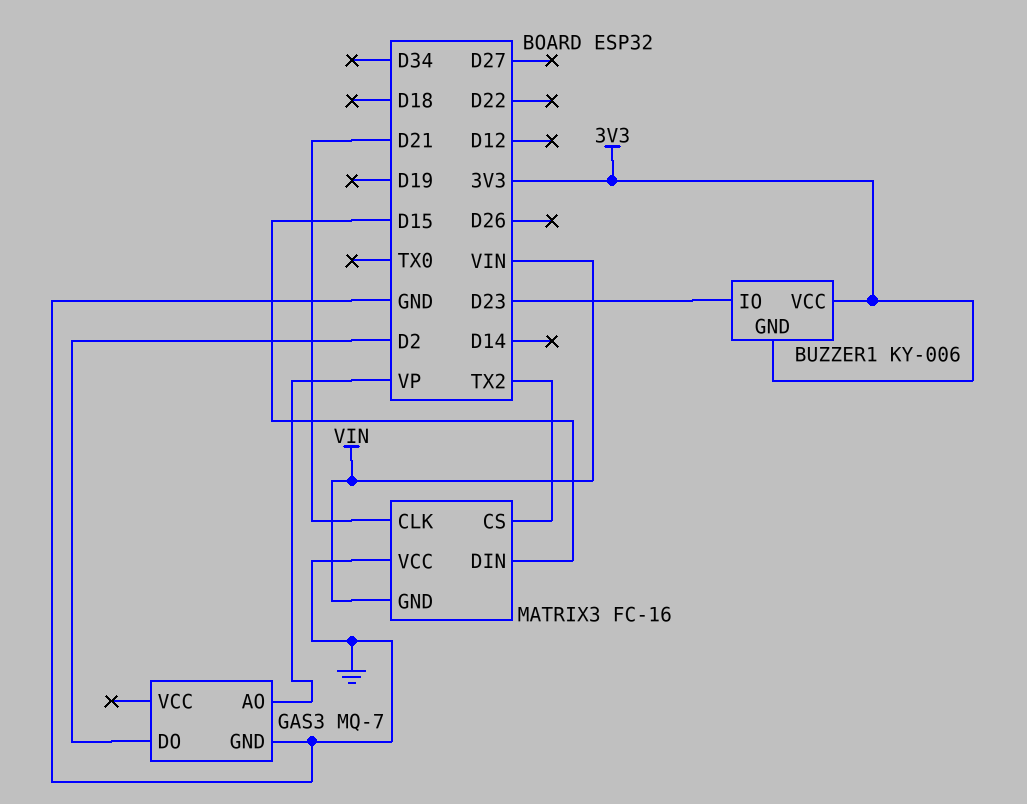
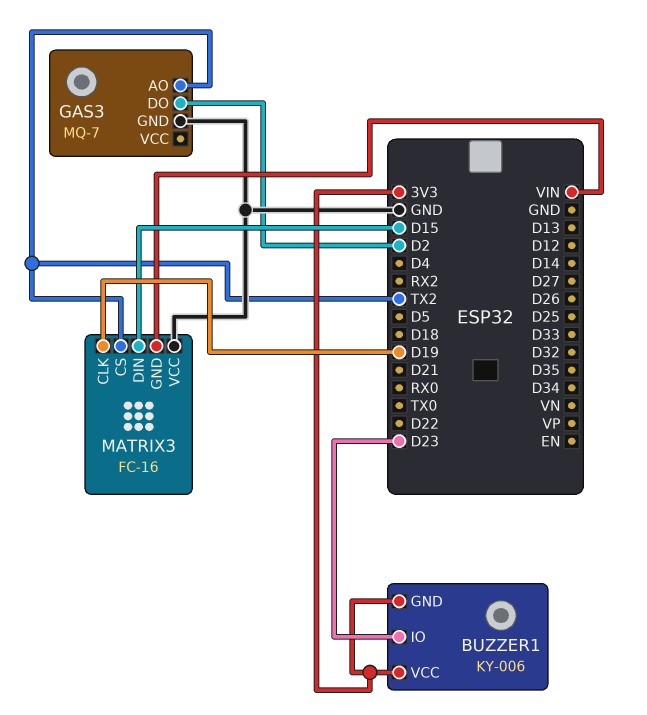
GAS3 pin AO: VP -> TX2
MATRIX3 pin CLK: D21 -> D19

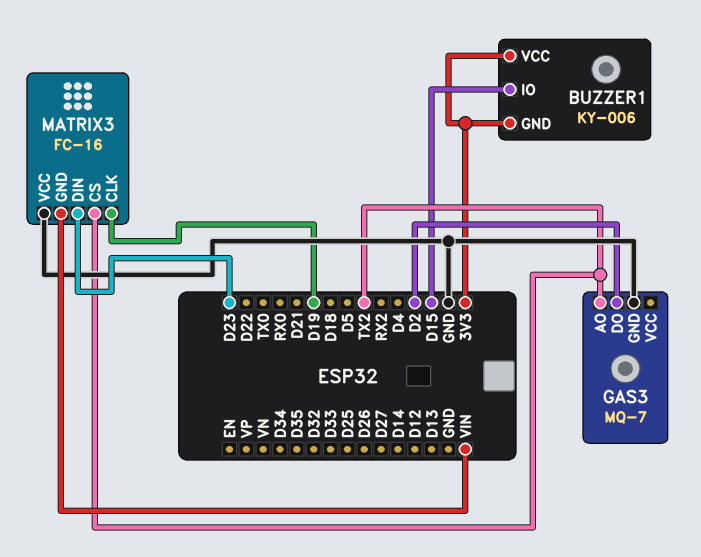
BUZZER1 pin IO: D23 -> D15
MATRIX3 pin DIN: D15 -> D23

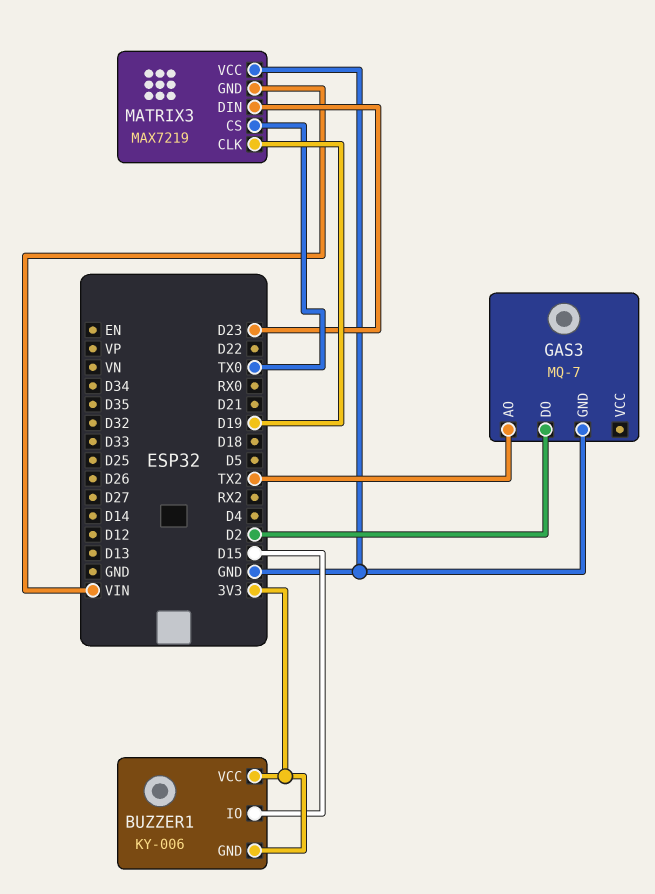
MATRIX3: FC-16 -> MAX7219
MATRIX3 pin CS: TX2 -> TX0

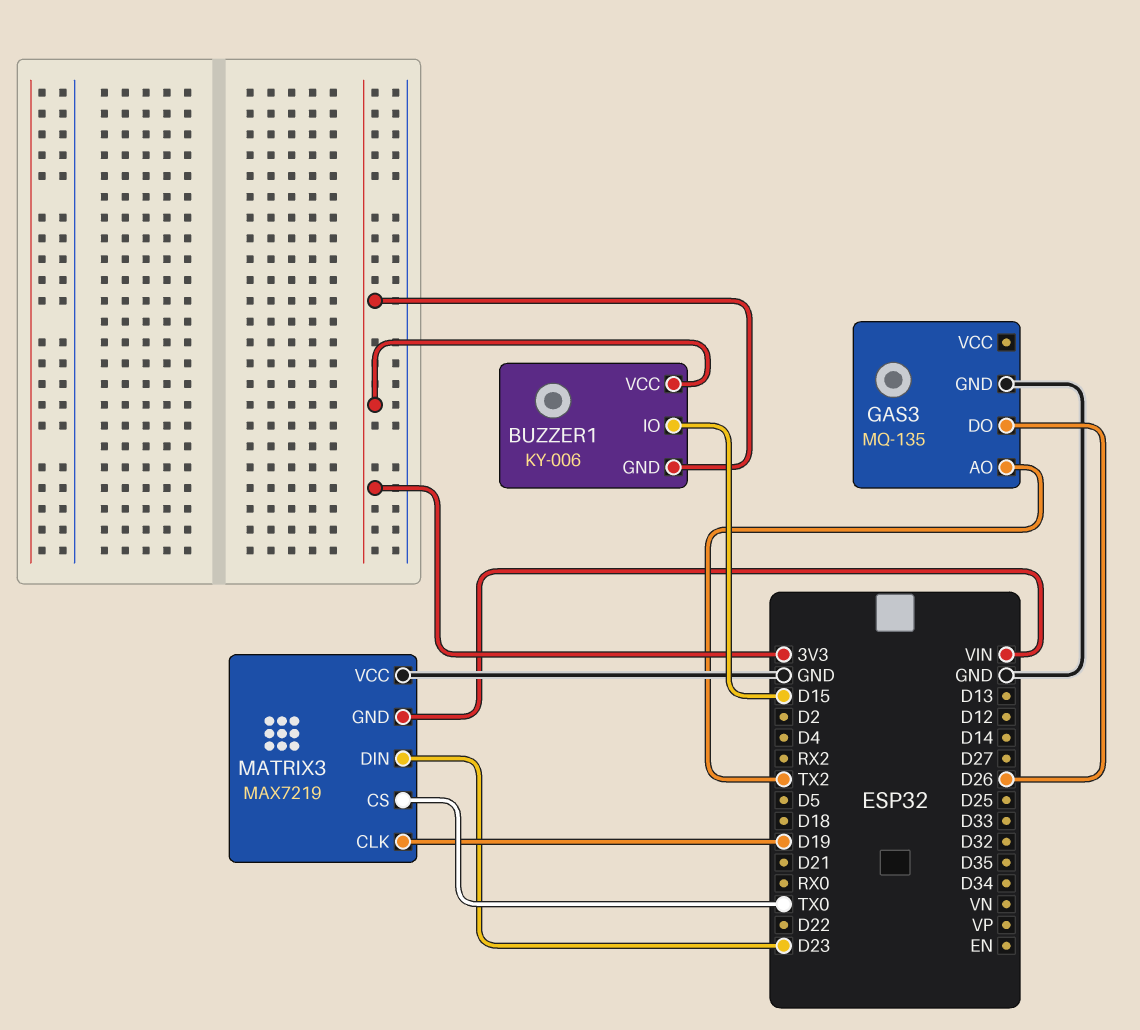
GAS3: MQ-7 -> MQ-135
GAS3 pin DO: D2 -> D26

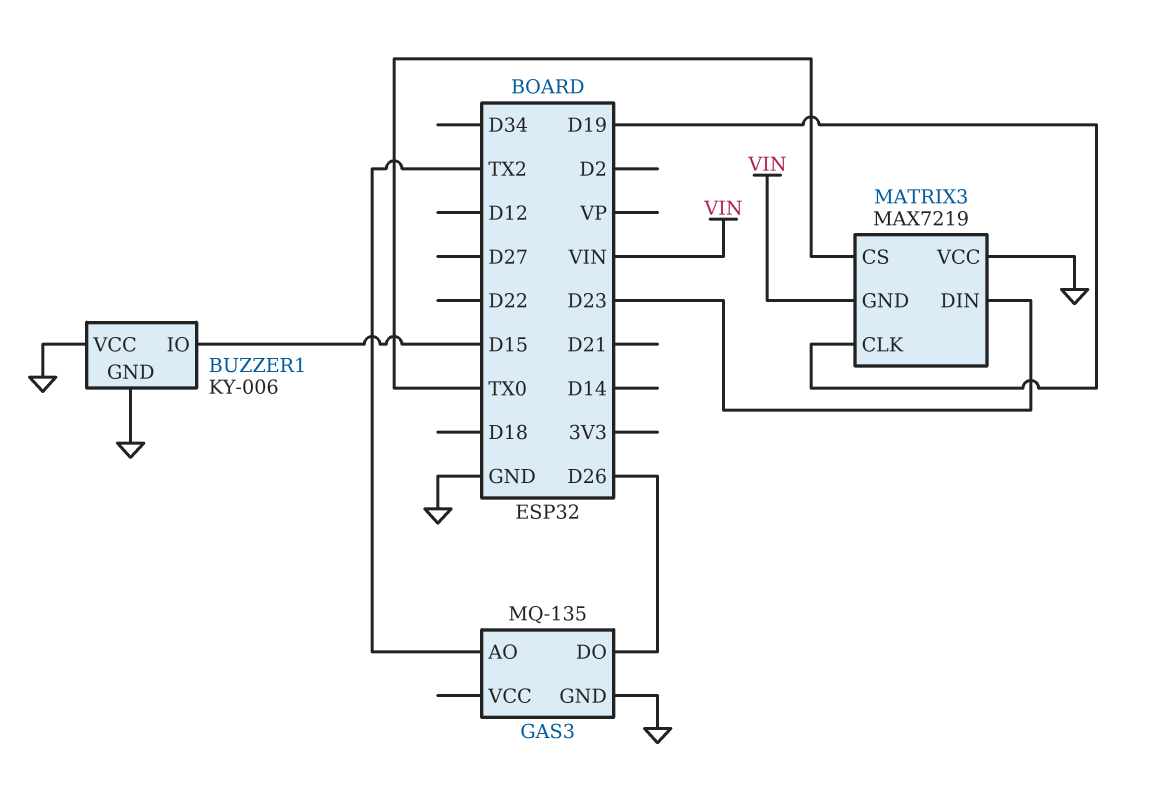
BUZZER1 pin GND: 3V3 -> GND
BUZZER1 pin VCC: 3V3 -> GND

